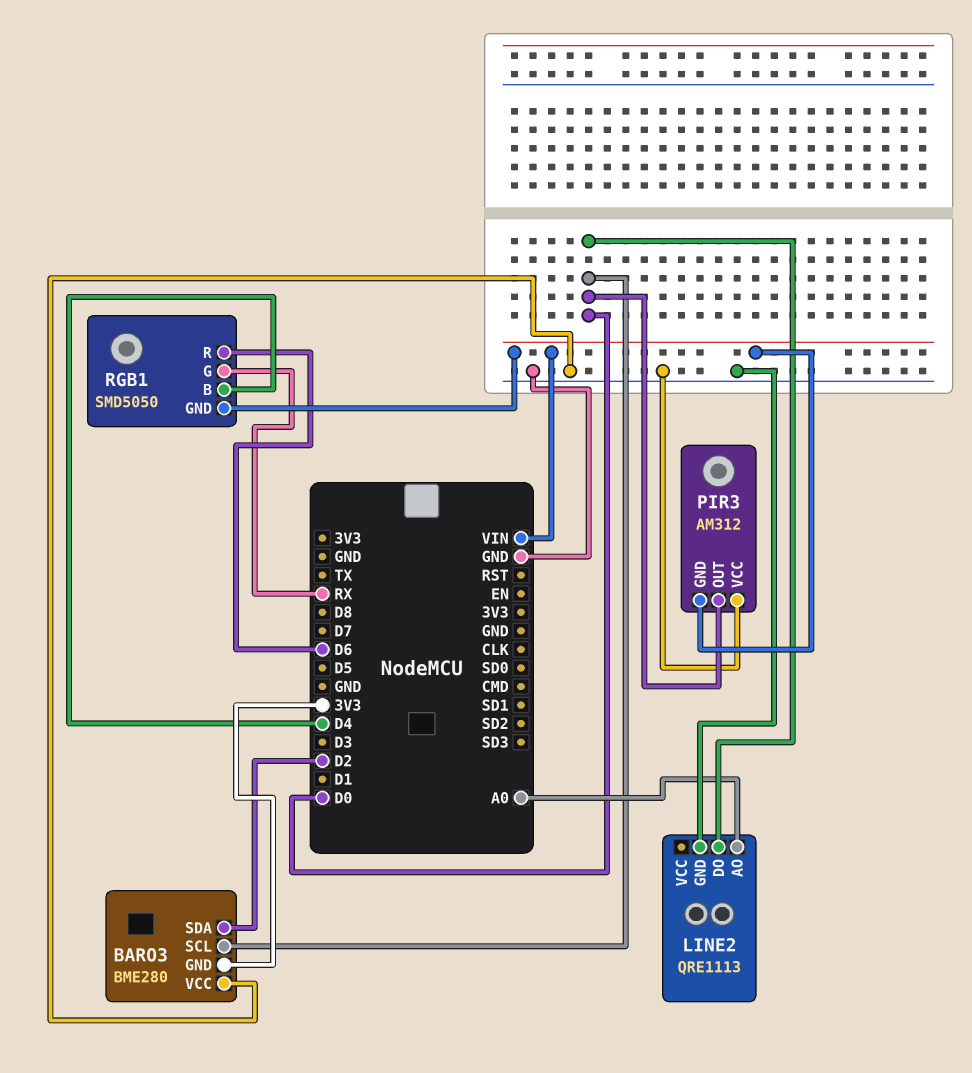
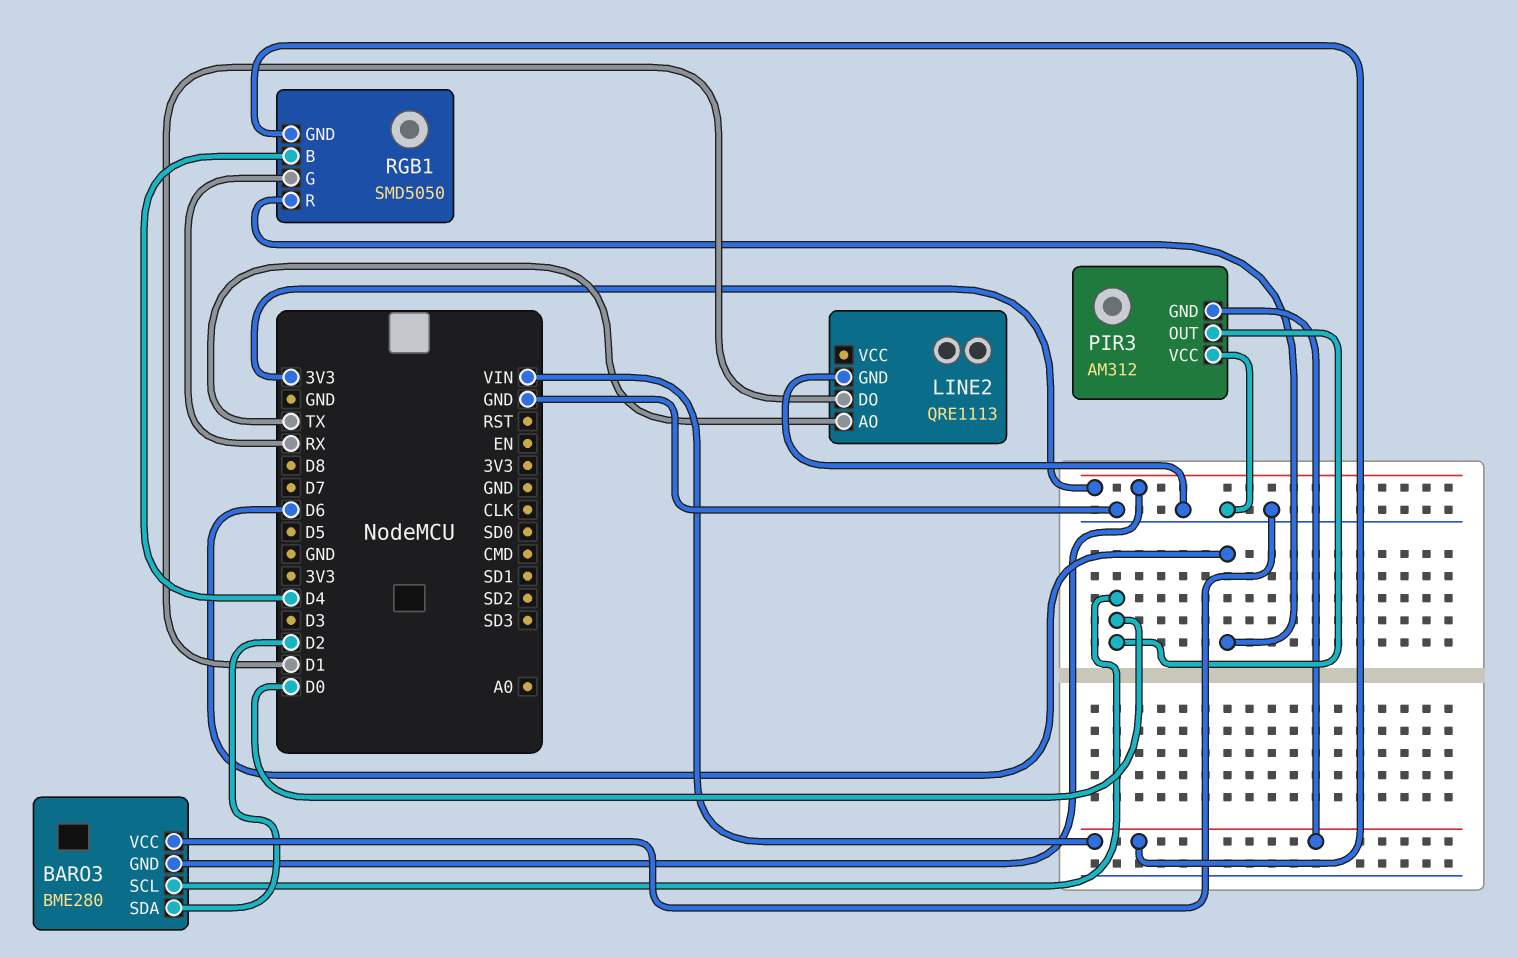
LINE2 pin AO: A0 -> TX
LINE2 pin DO: D0 -> D1

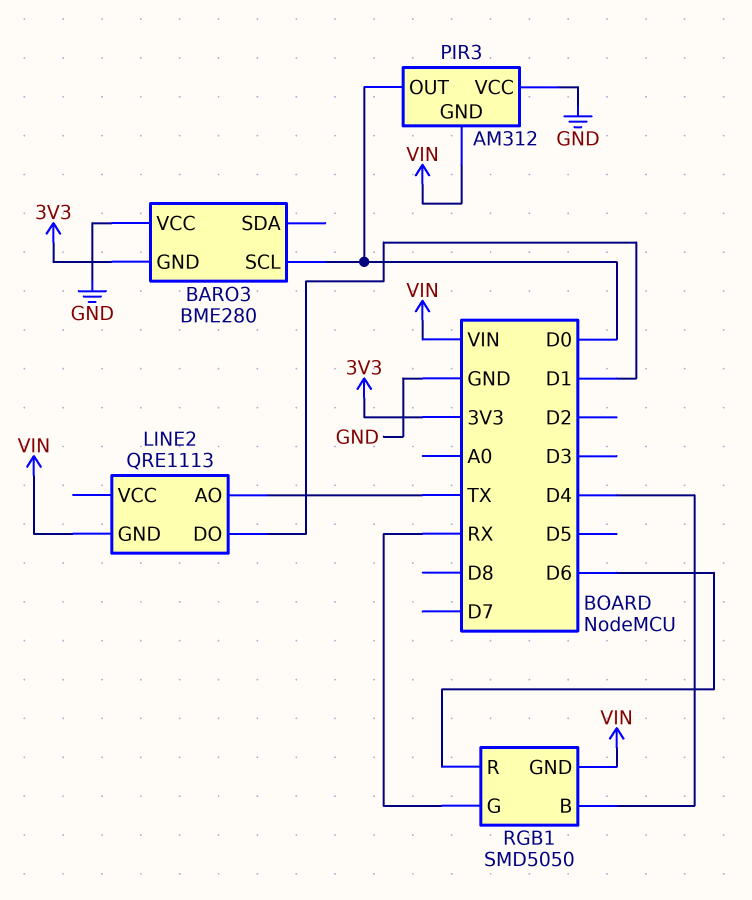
BARO3 pin SDA: D2 -> none
LINE2 pin GND: GND -> VIN

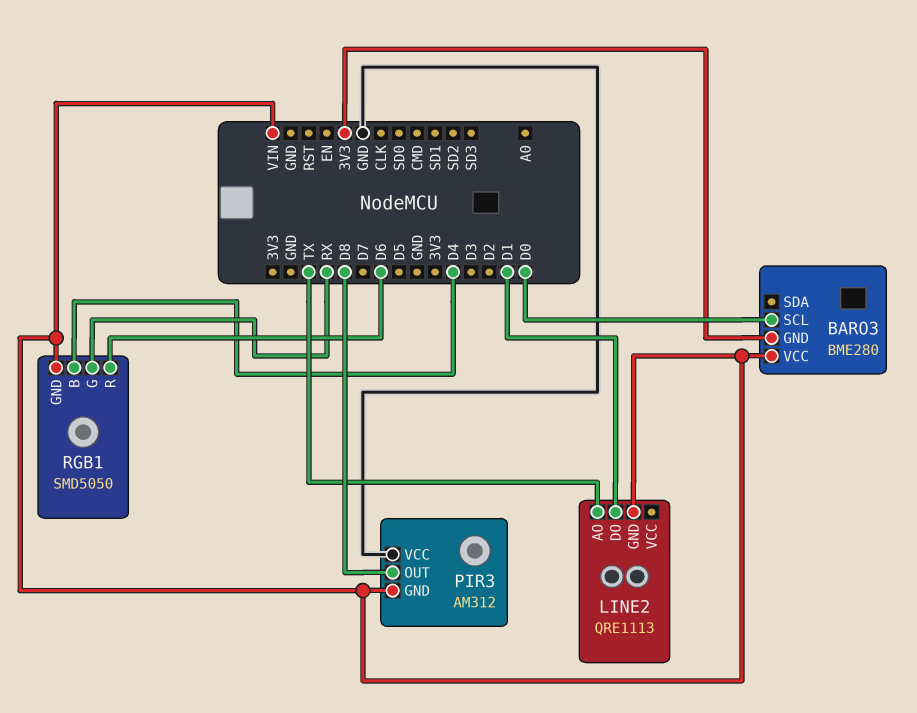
BARO3 pin VCC: GND -> VIN
PIR3 pin OUT: D0 -> D8

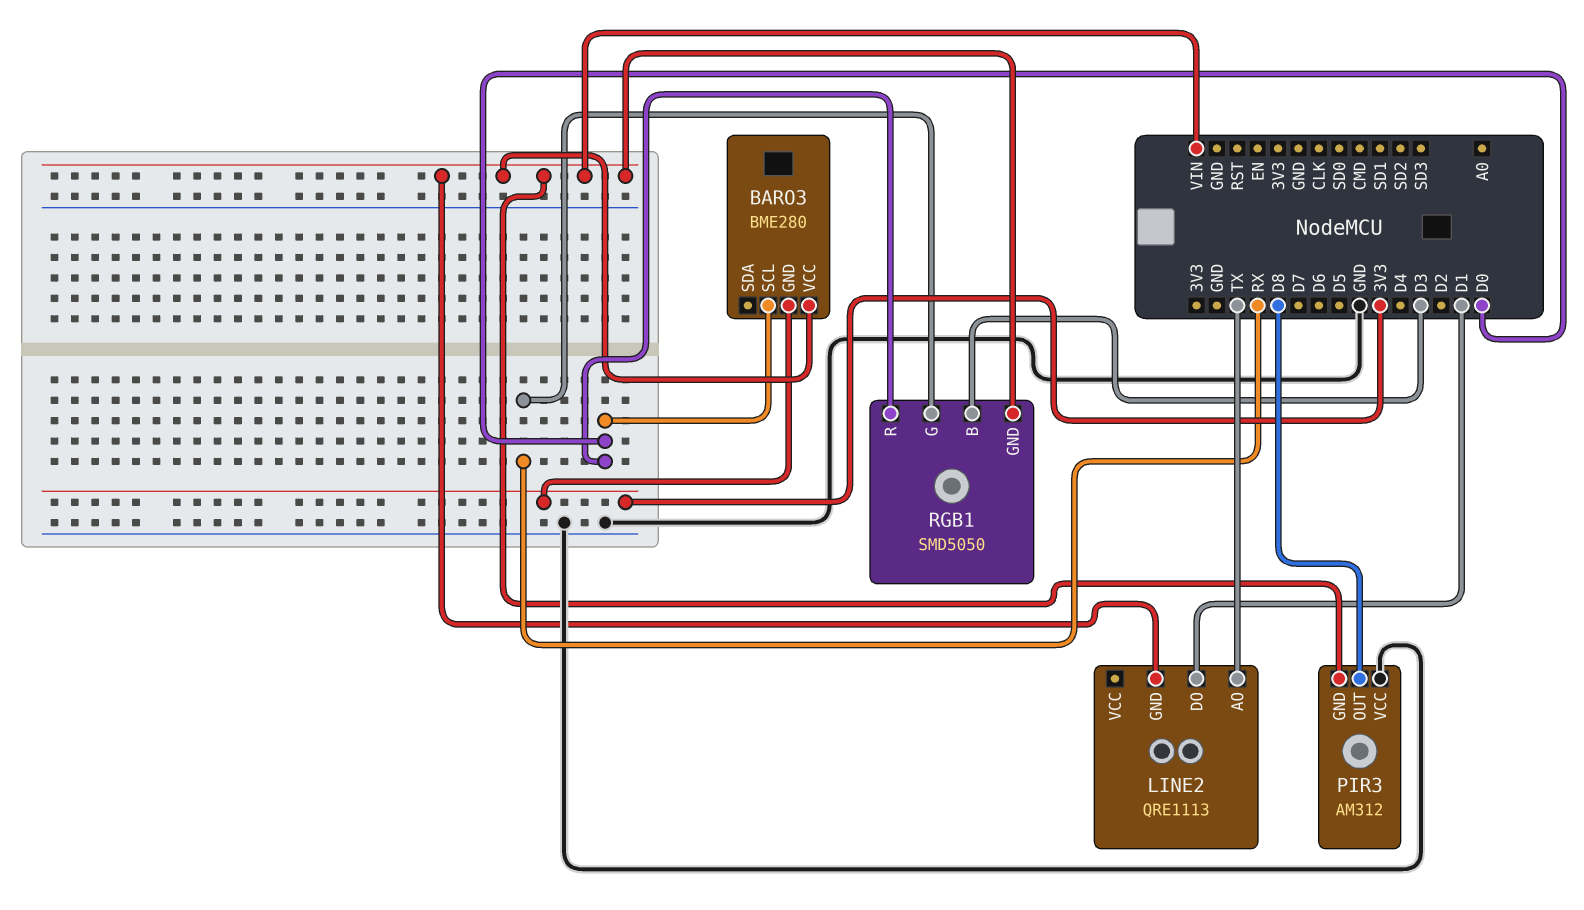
RGB1 pin B: D4 -> D3
RGB1 pin R: D6 -> D0

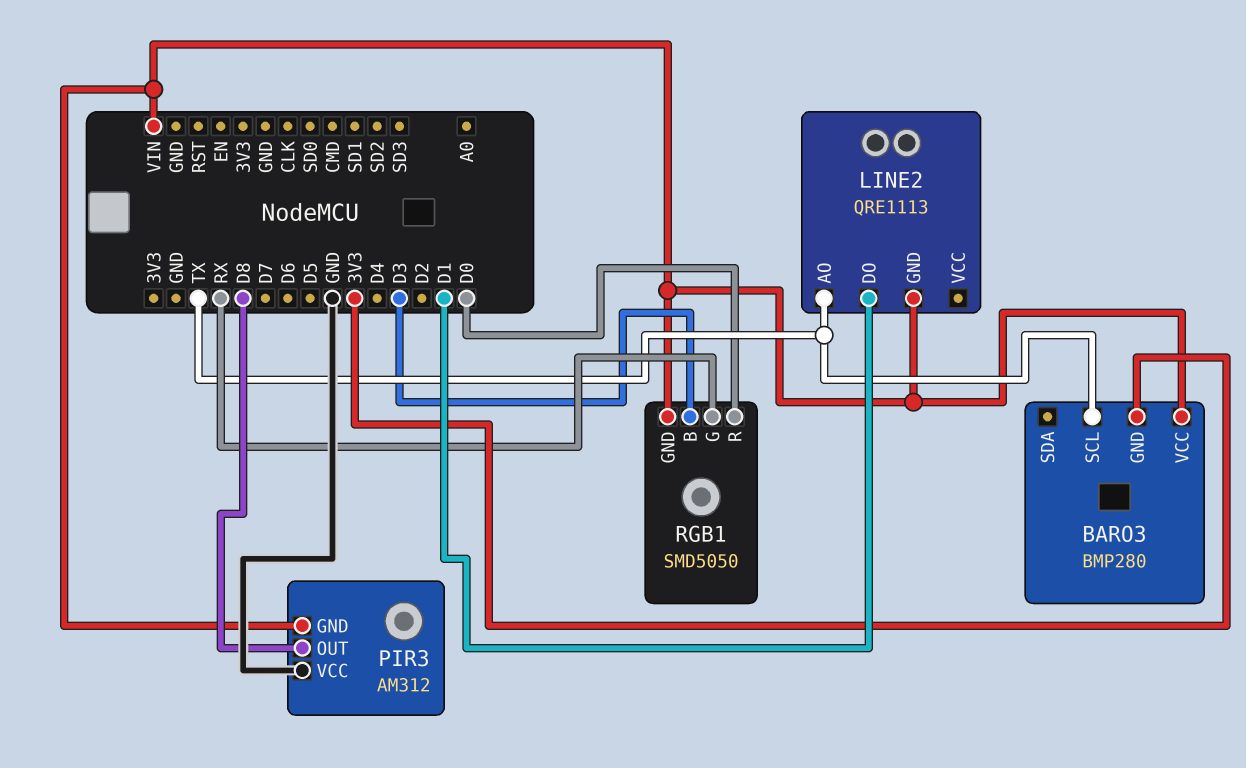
BARO3: BME280 -> BMP280
BARO3 pin SCL: D0 -> TX

